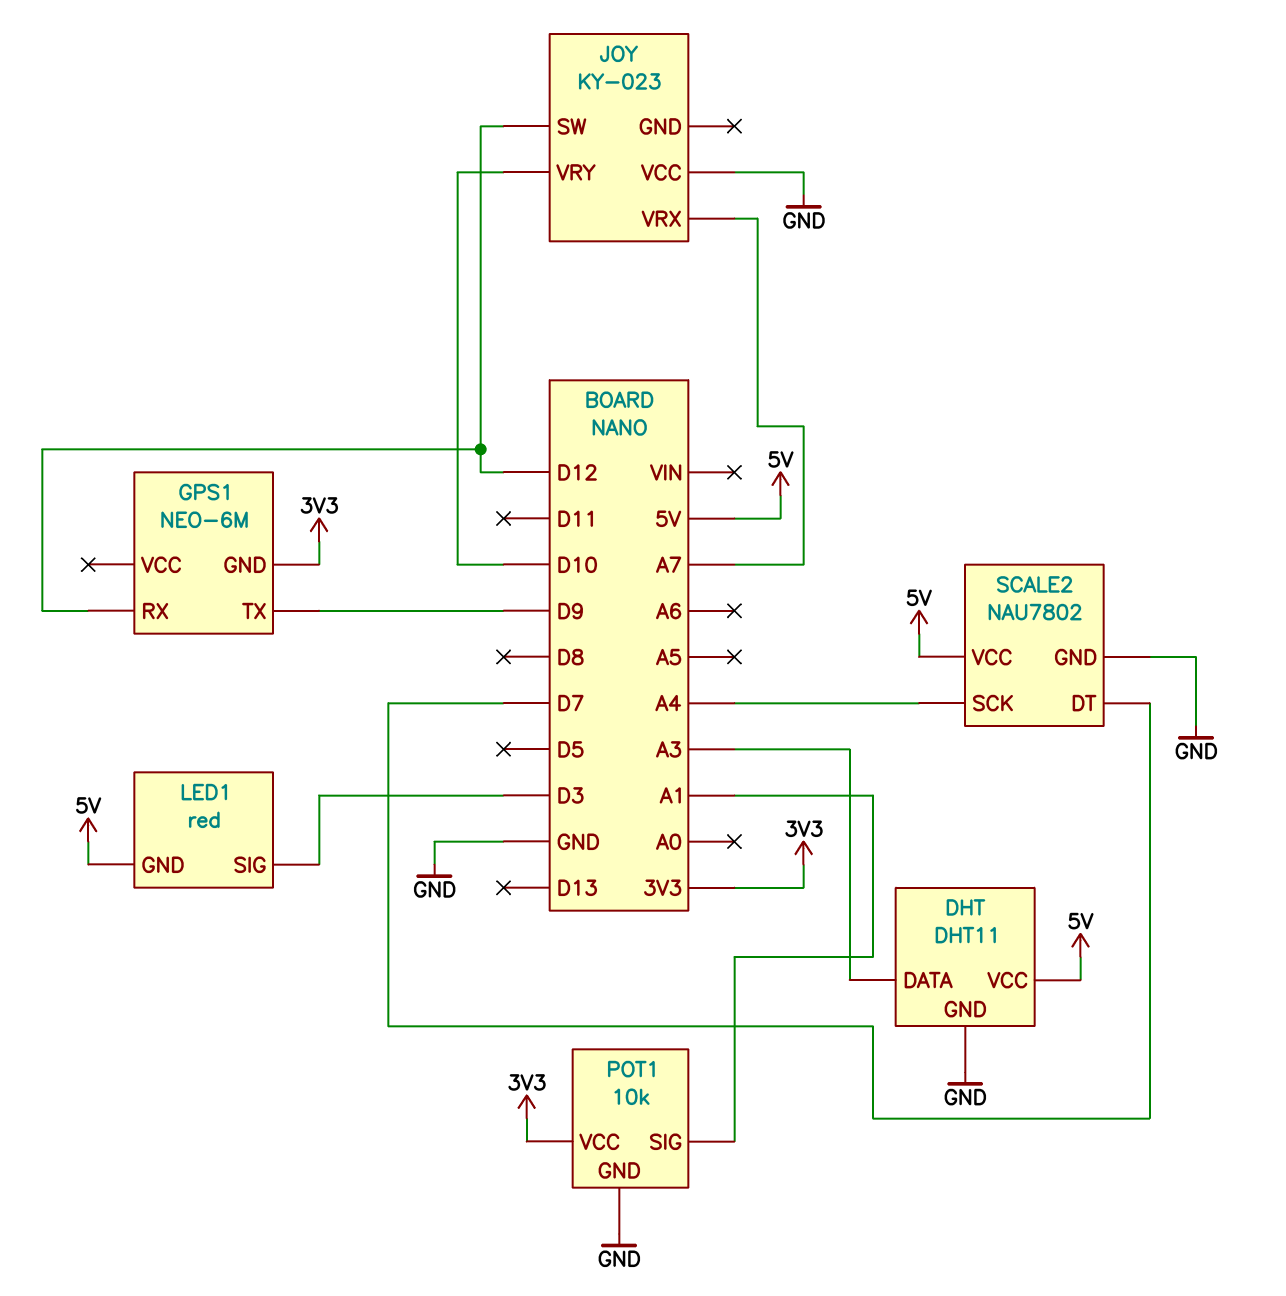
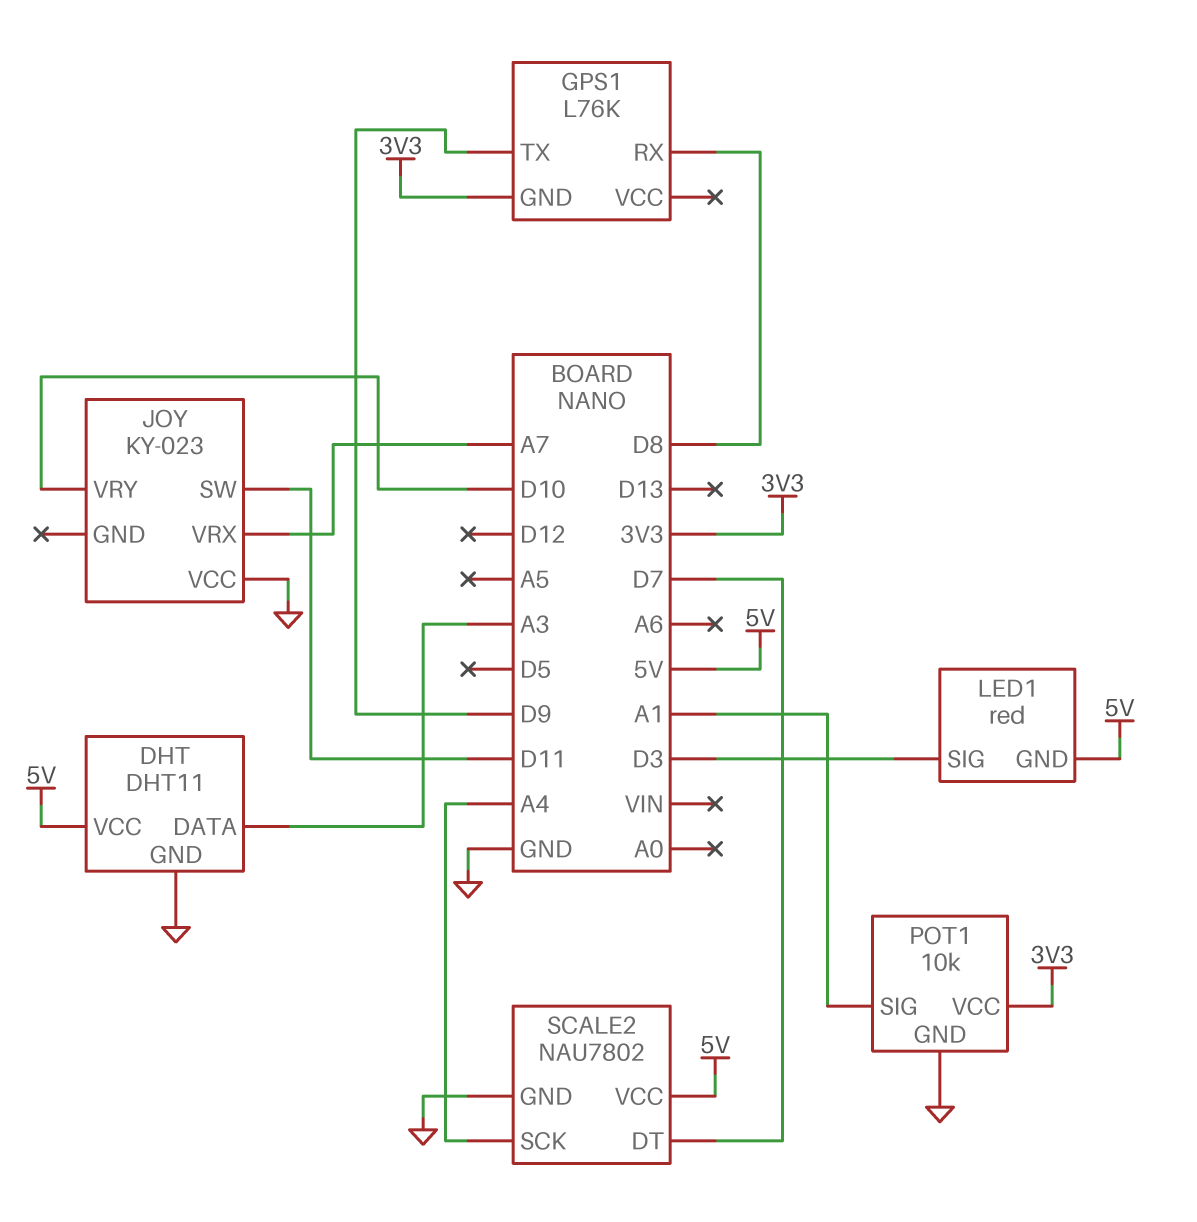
GPS1: NEO-6M -> L76K
GPS1 pin RX: D12 -> D8
JOY pin SW: D12 -> D11

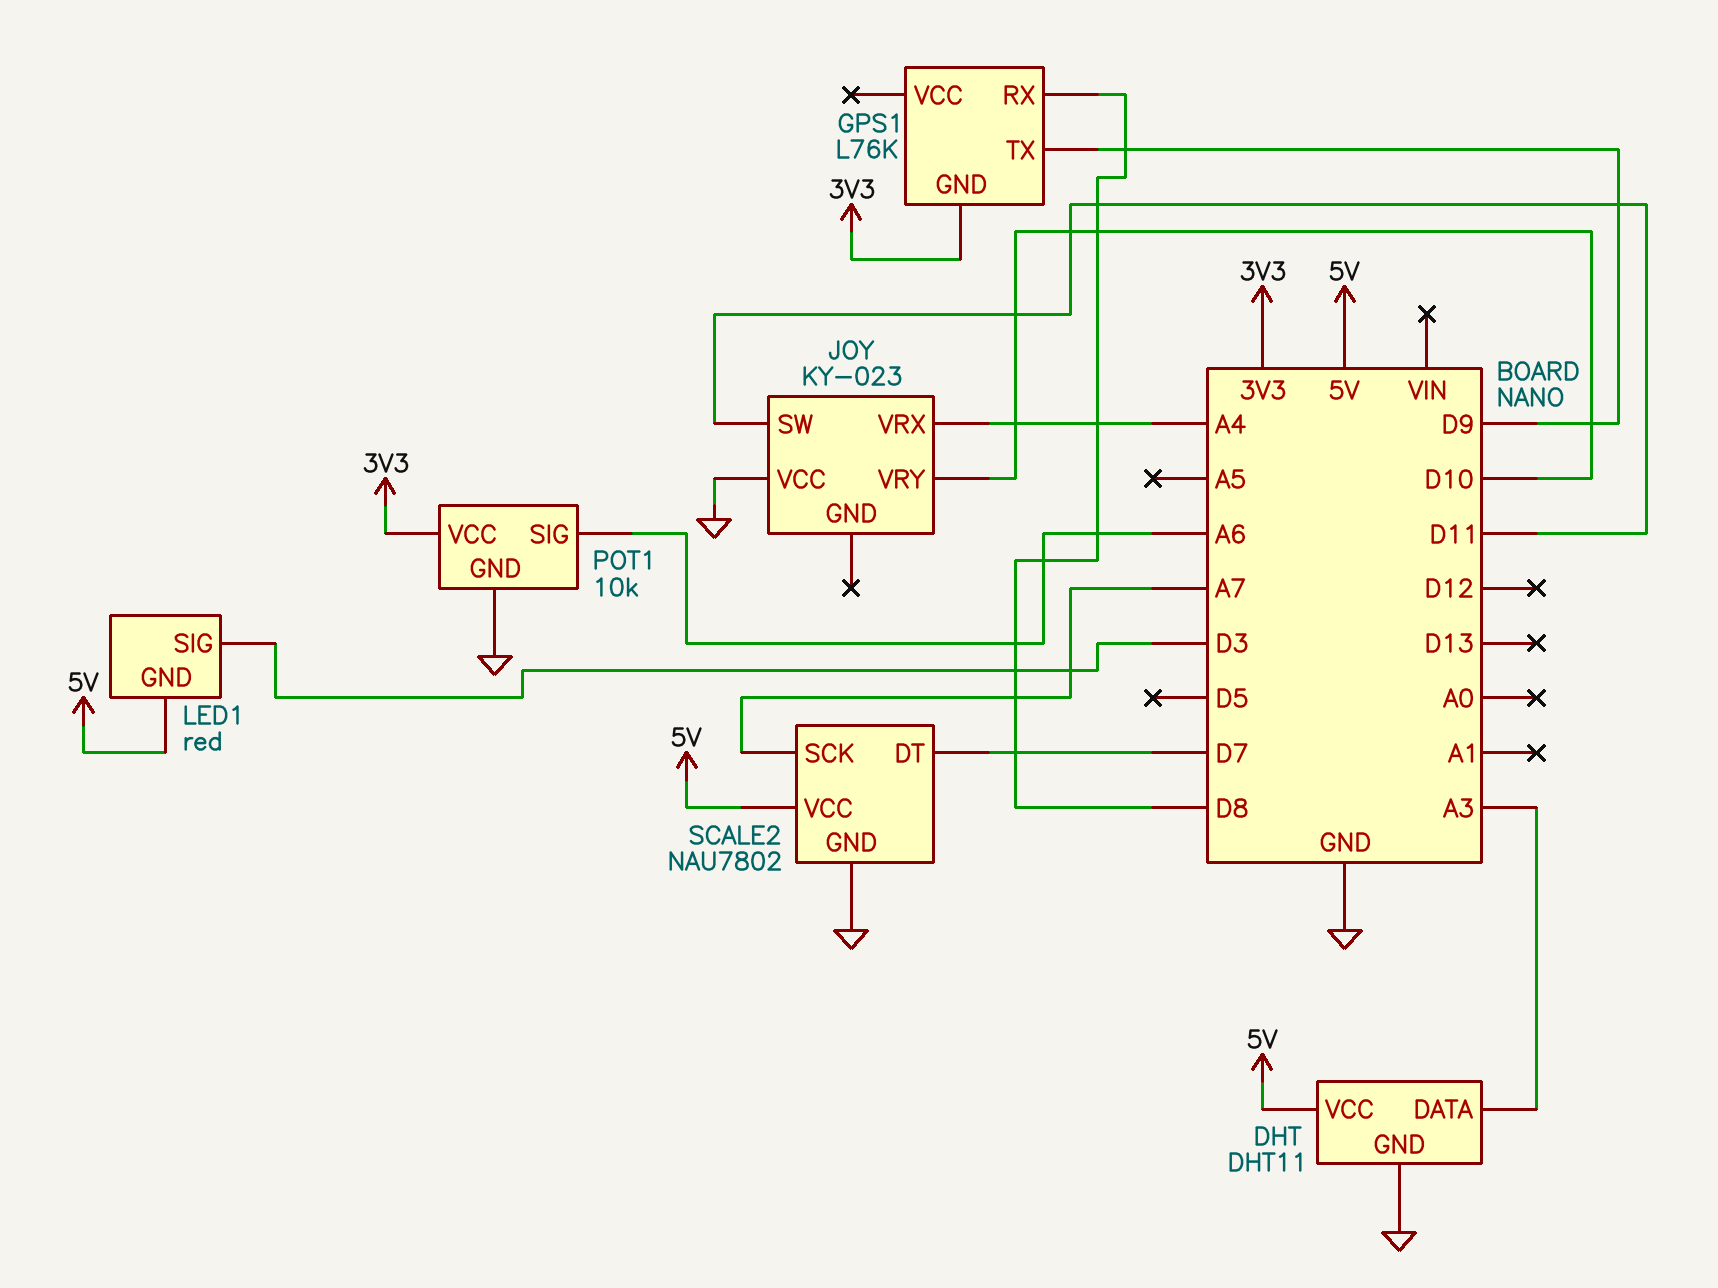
JOY pin VRX: A7 -> A4
POT1 pin SIG: A1 -> A6
SCALE2 pin SCK: A4 -> A7

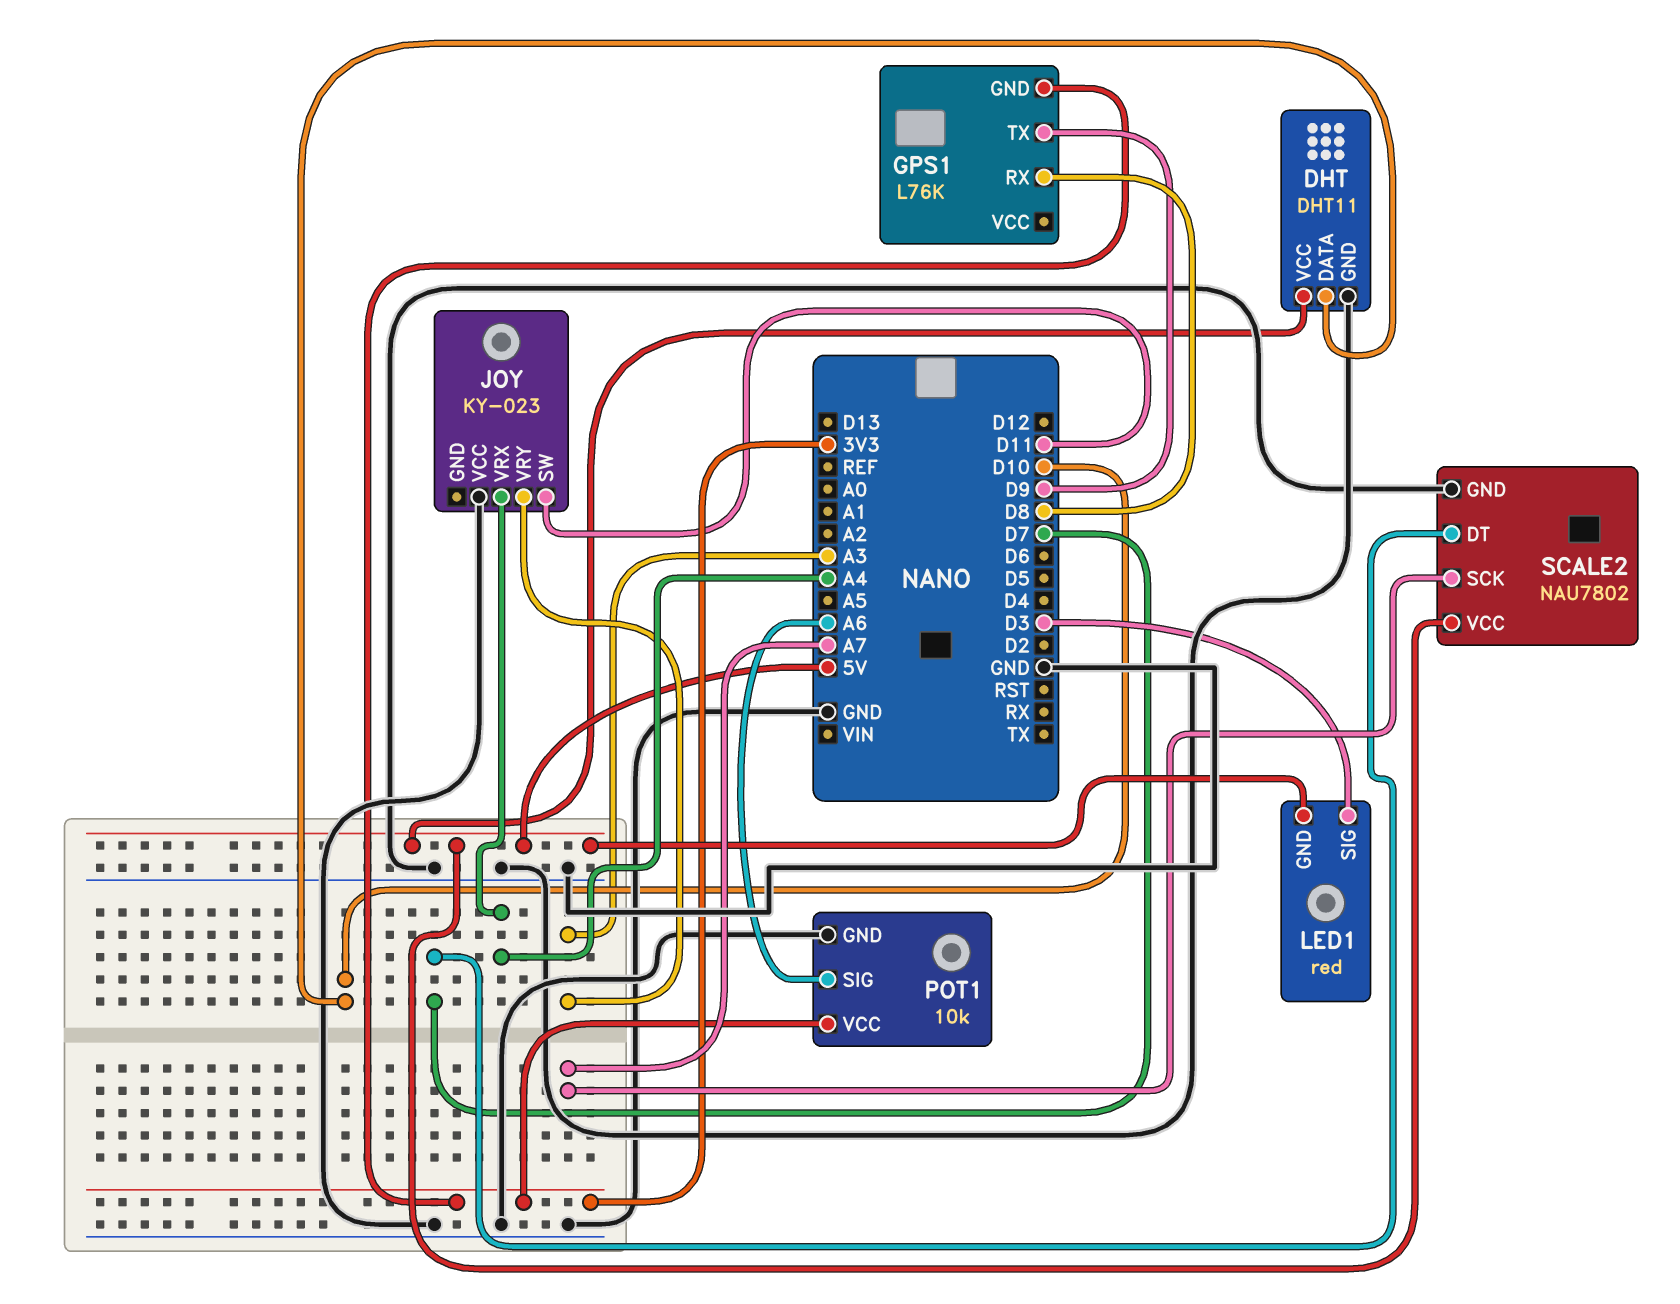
DHT pin DATA: A3 -> D10
JOY pin VRY: D10 -> A3

